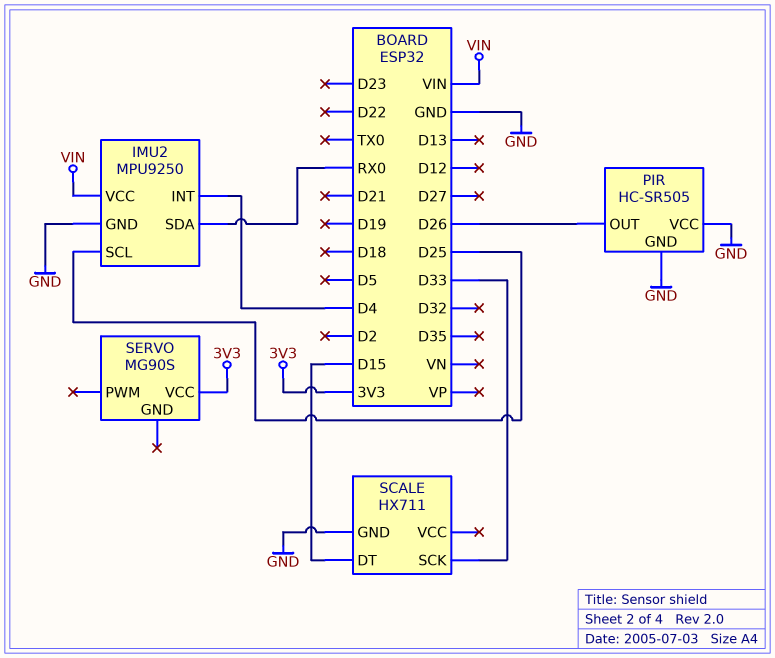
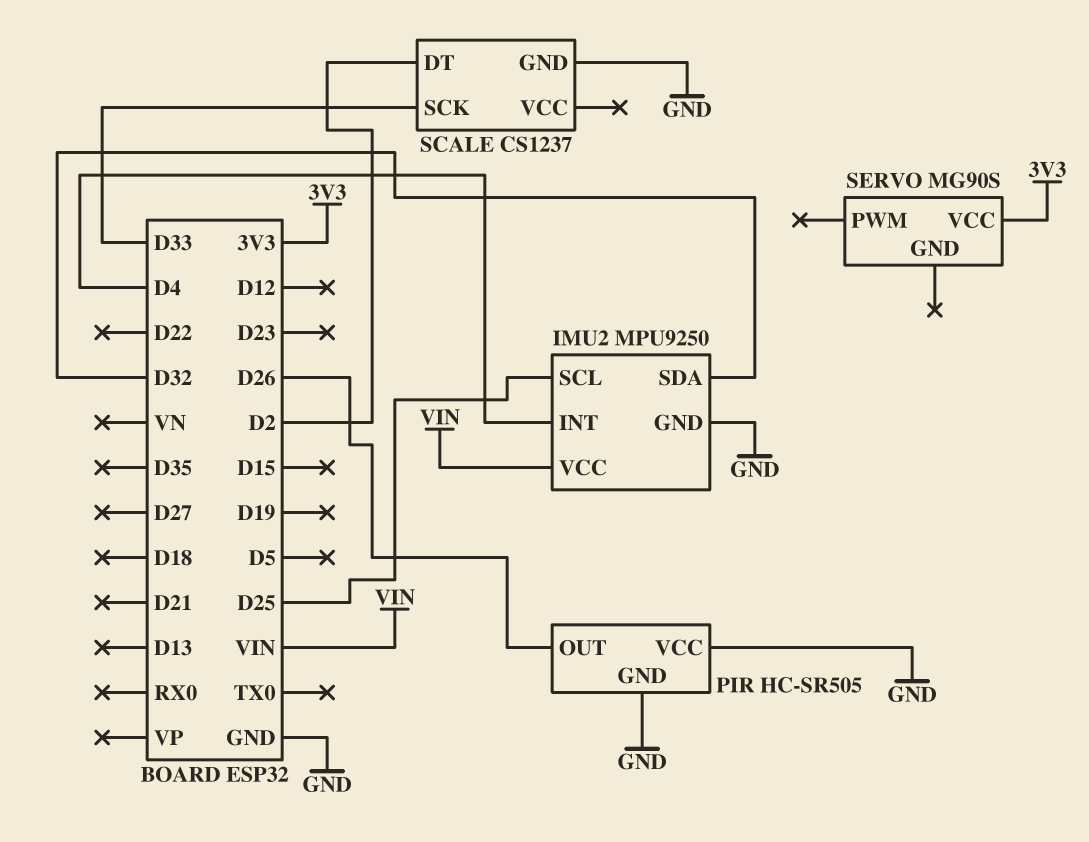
IMU2 pin SDA: RX0 -> D32
SCALE: HX711 -> CS1237
SCALE pin DT: D15 -> D2

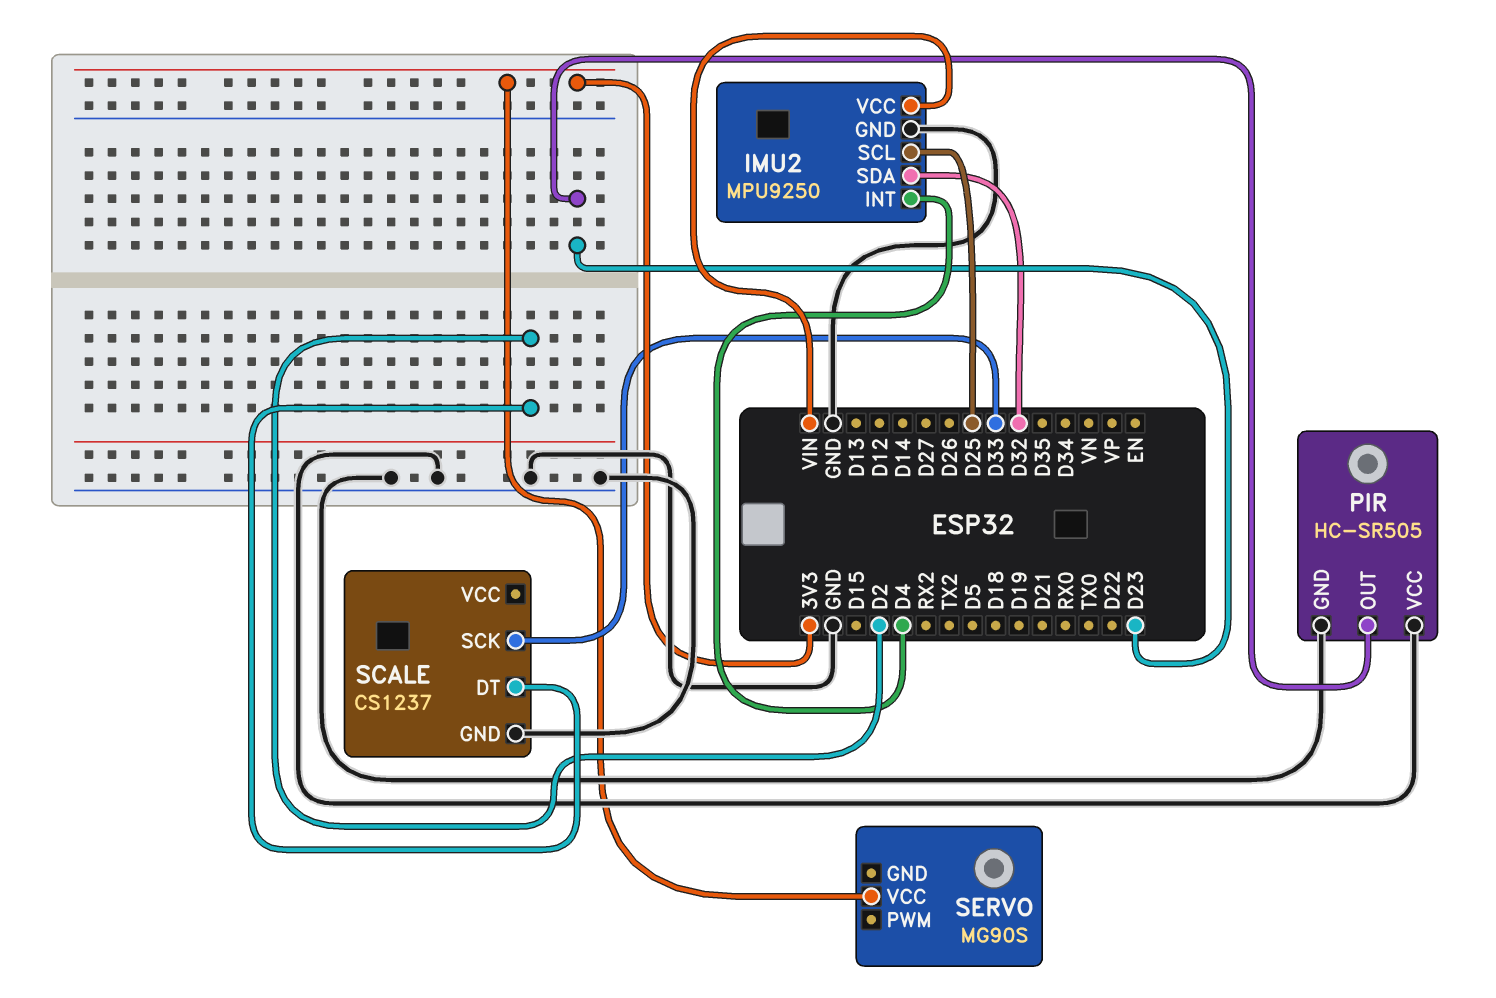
PIR pin OUT: D26 -> D23

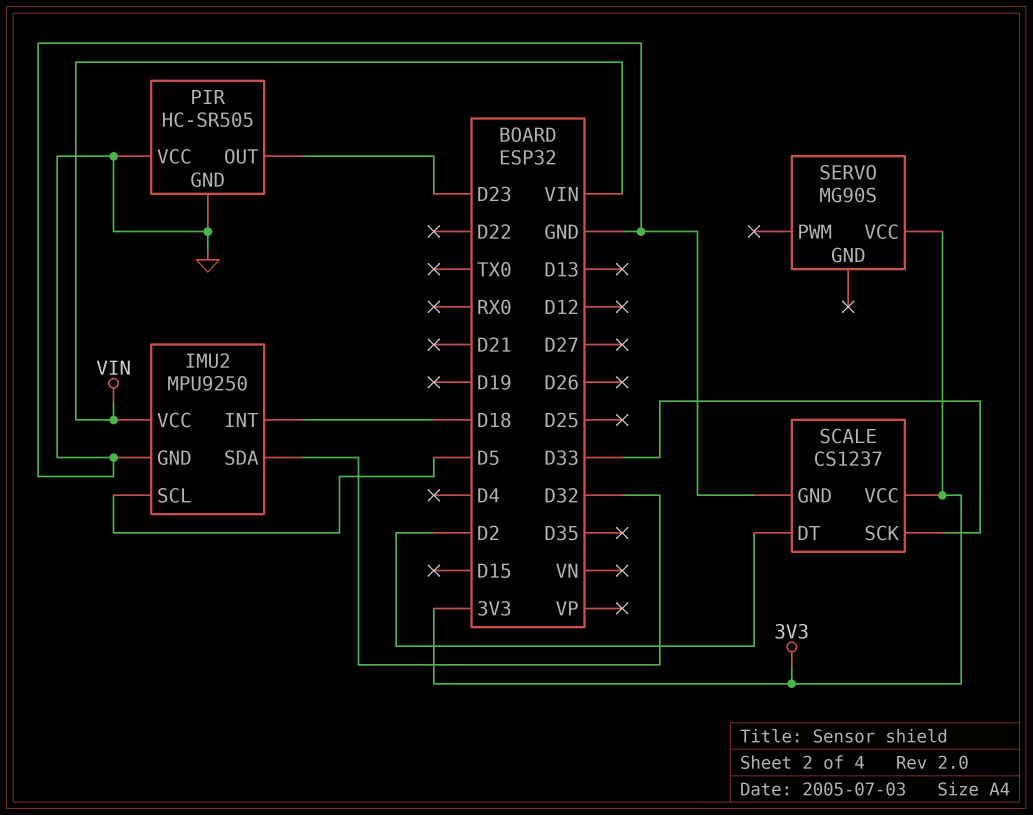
IMU2 pin INT: D4 -> D18
IMU2 pin SCL: D25 -> D5
SCALE pin VCC: none -> 3V3

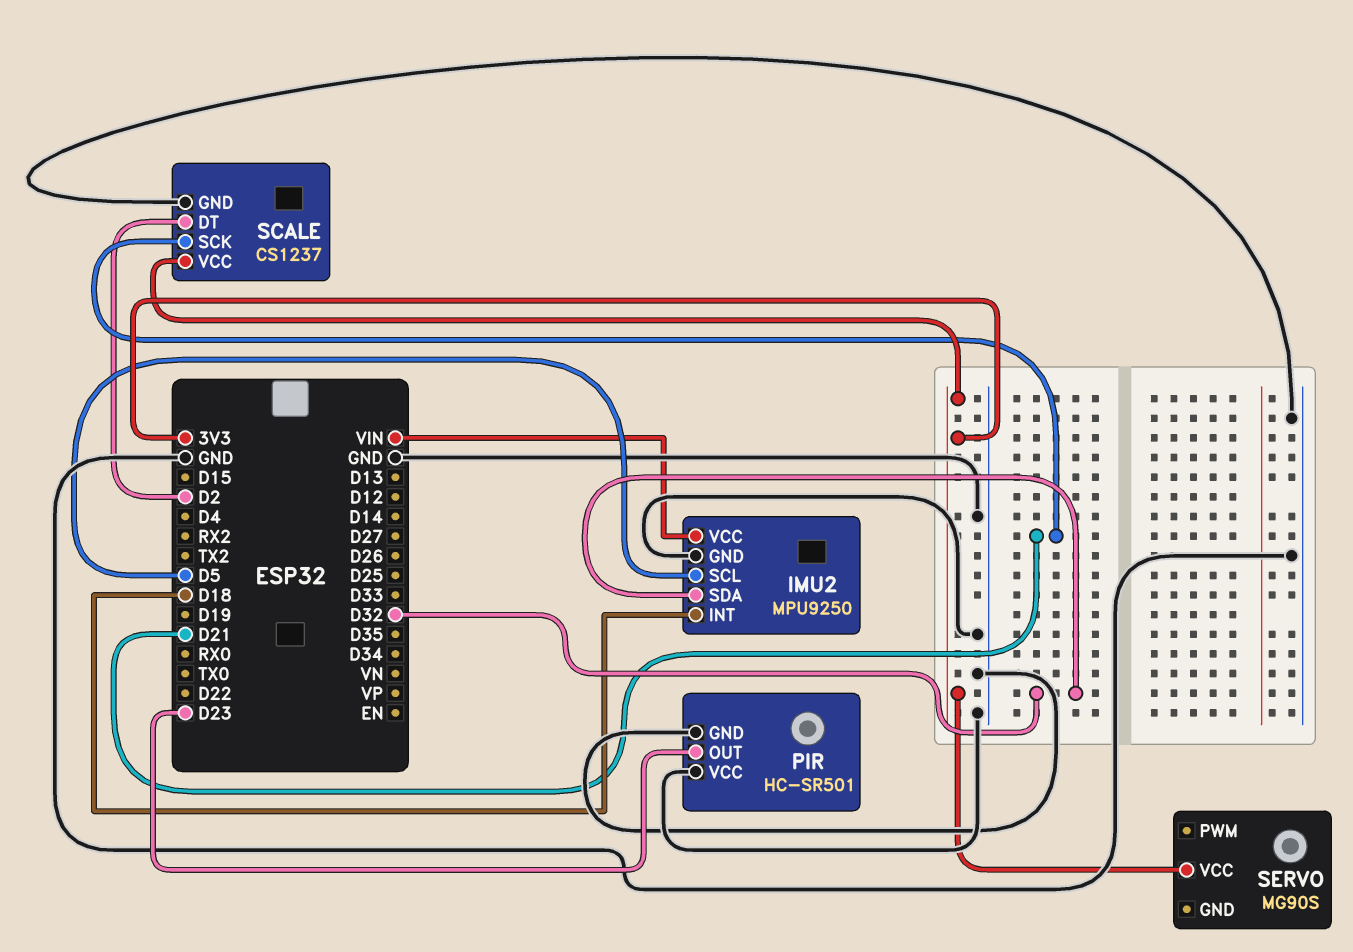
PIR: HC-SR505 -> HC-SR501
SCALE pin SCK: D33 -> D21

